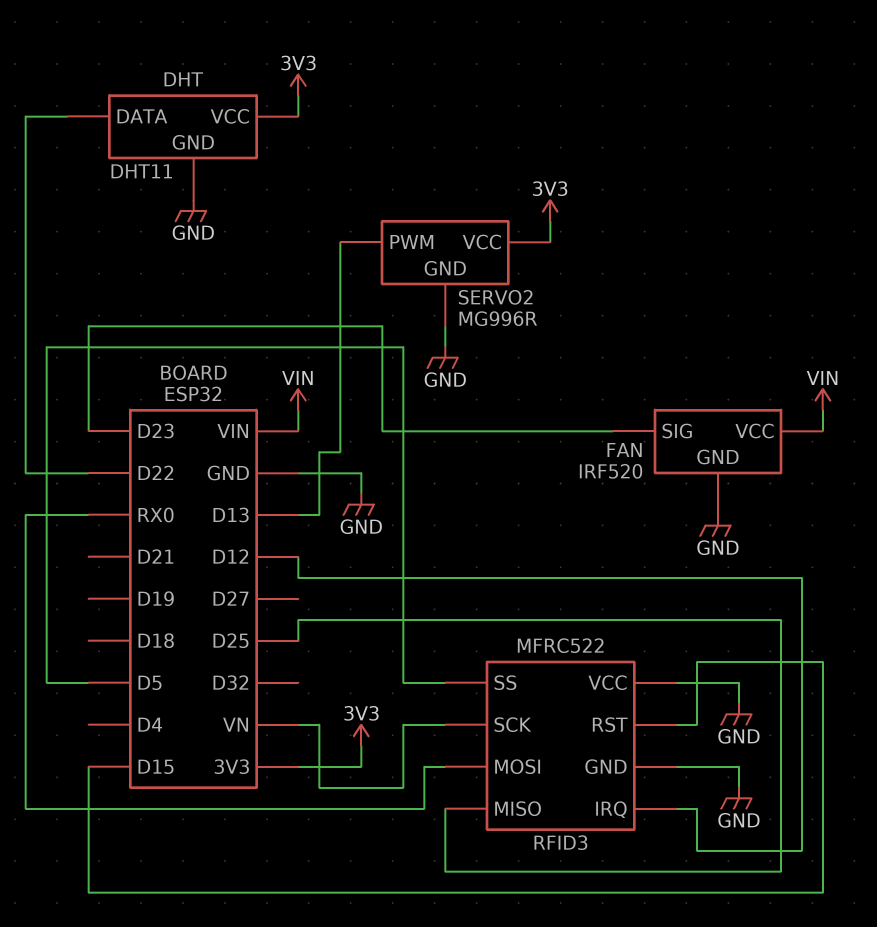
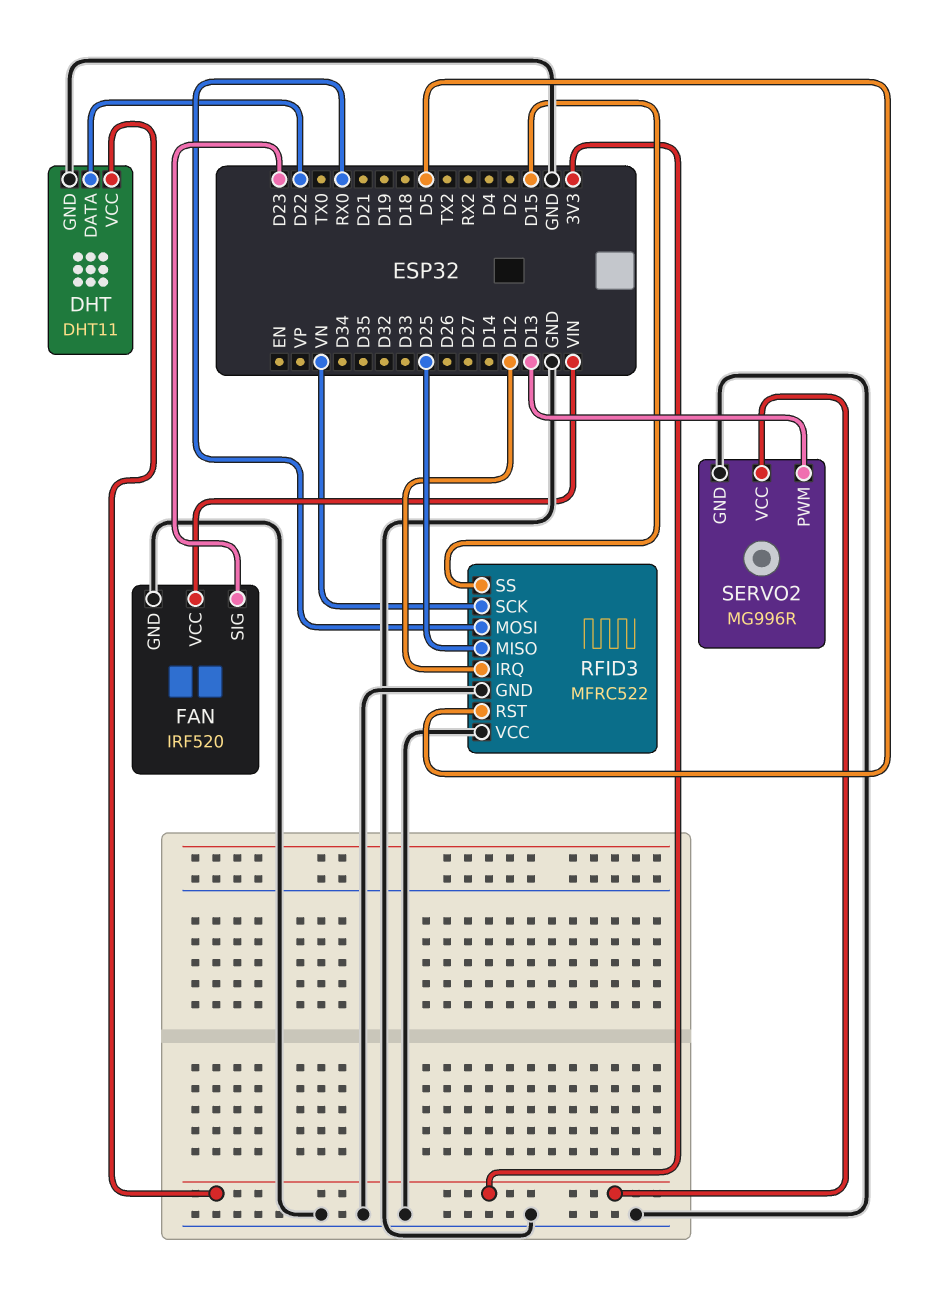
RFID3 pin RST: D15 -> D5
RFID3 pin SS: D5 -> D15

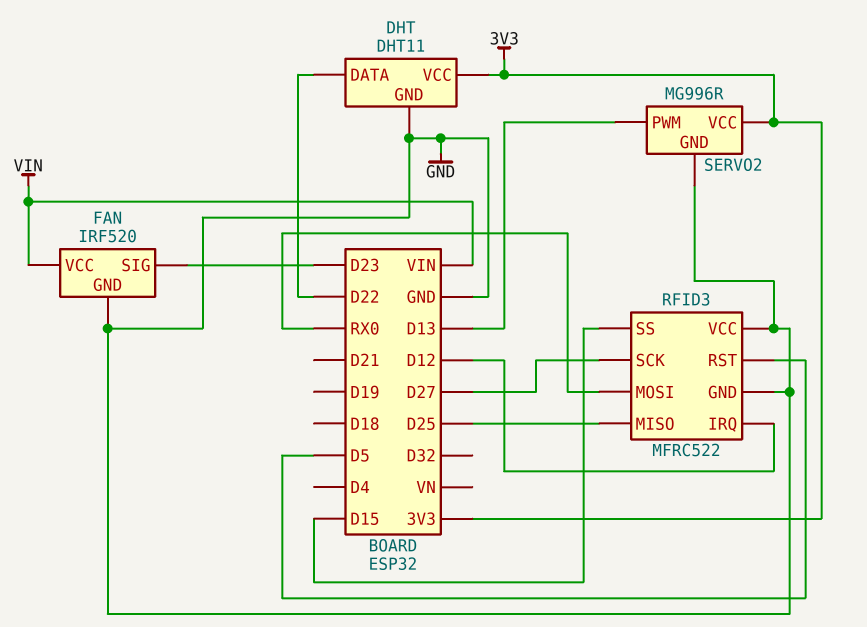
RFID3 pin SCK: VN -> D27

